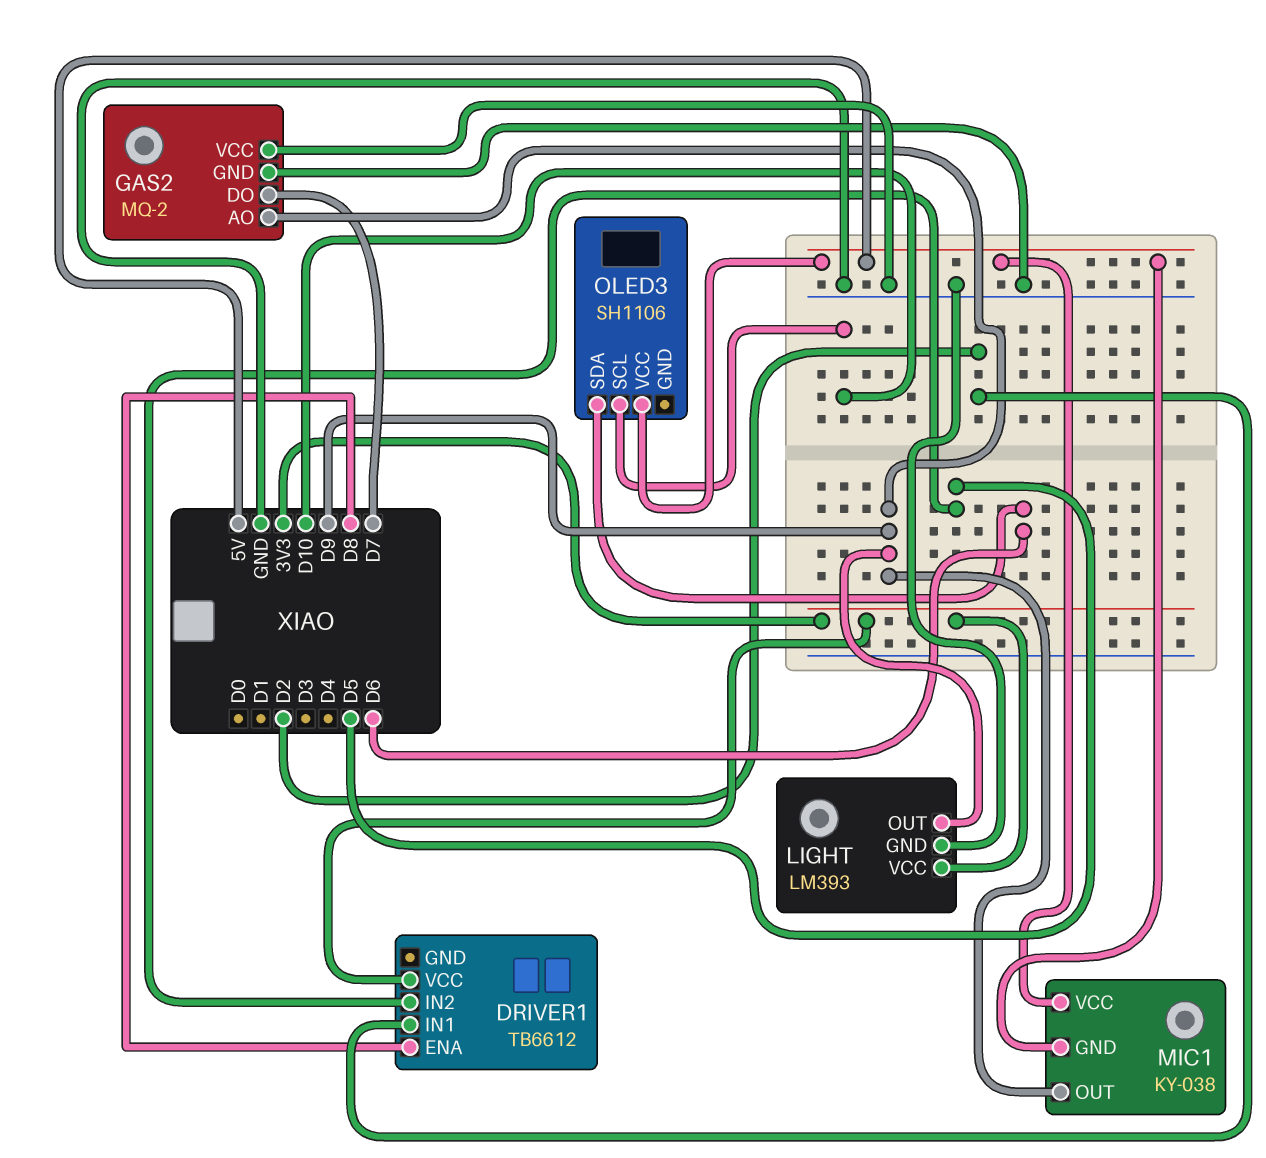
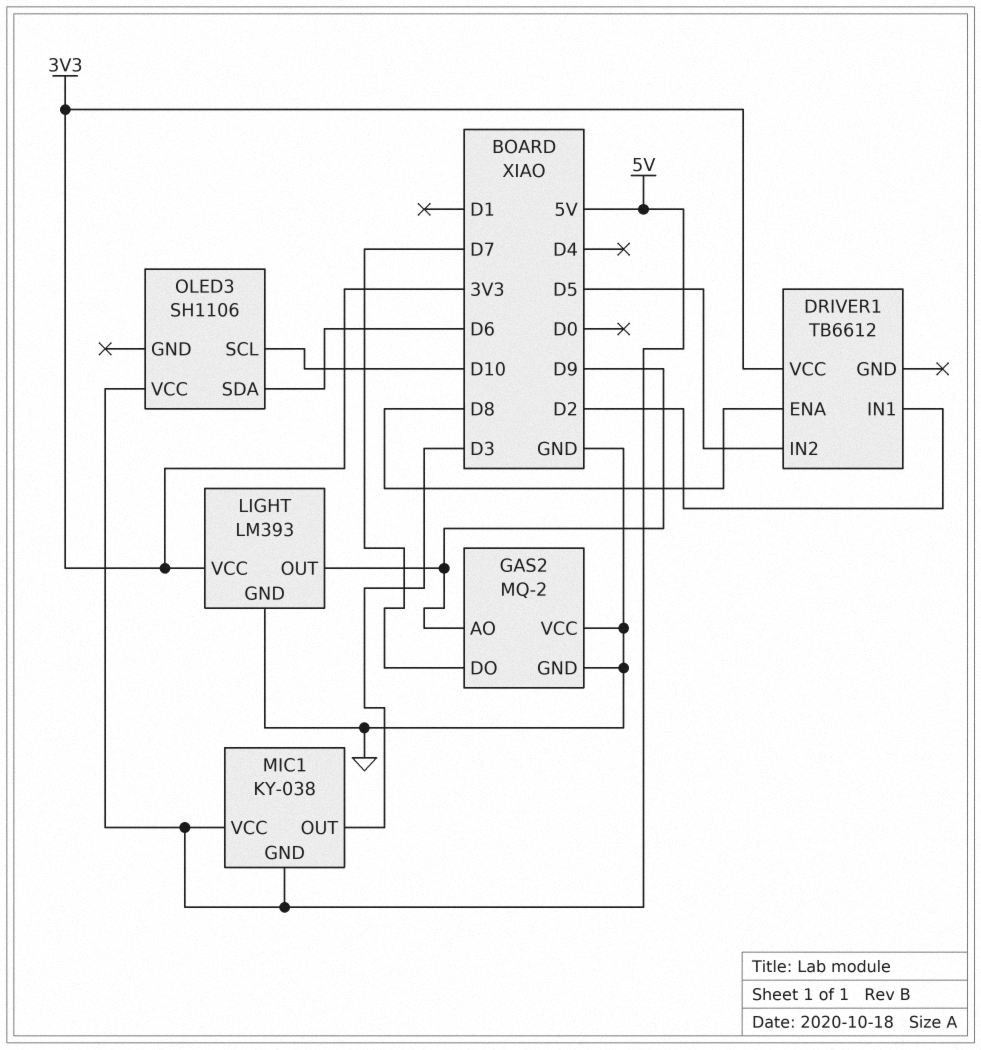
MIC1 pin OUT: D9 -> D3

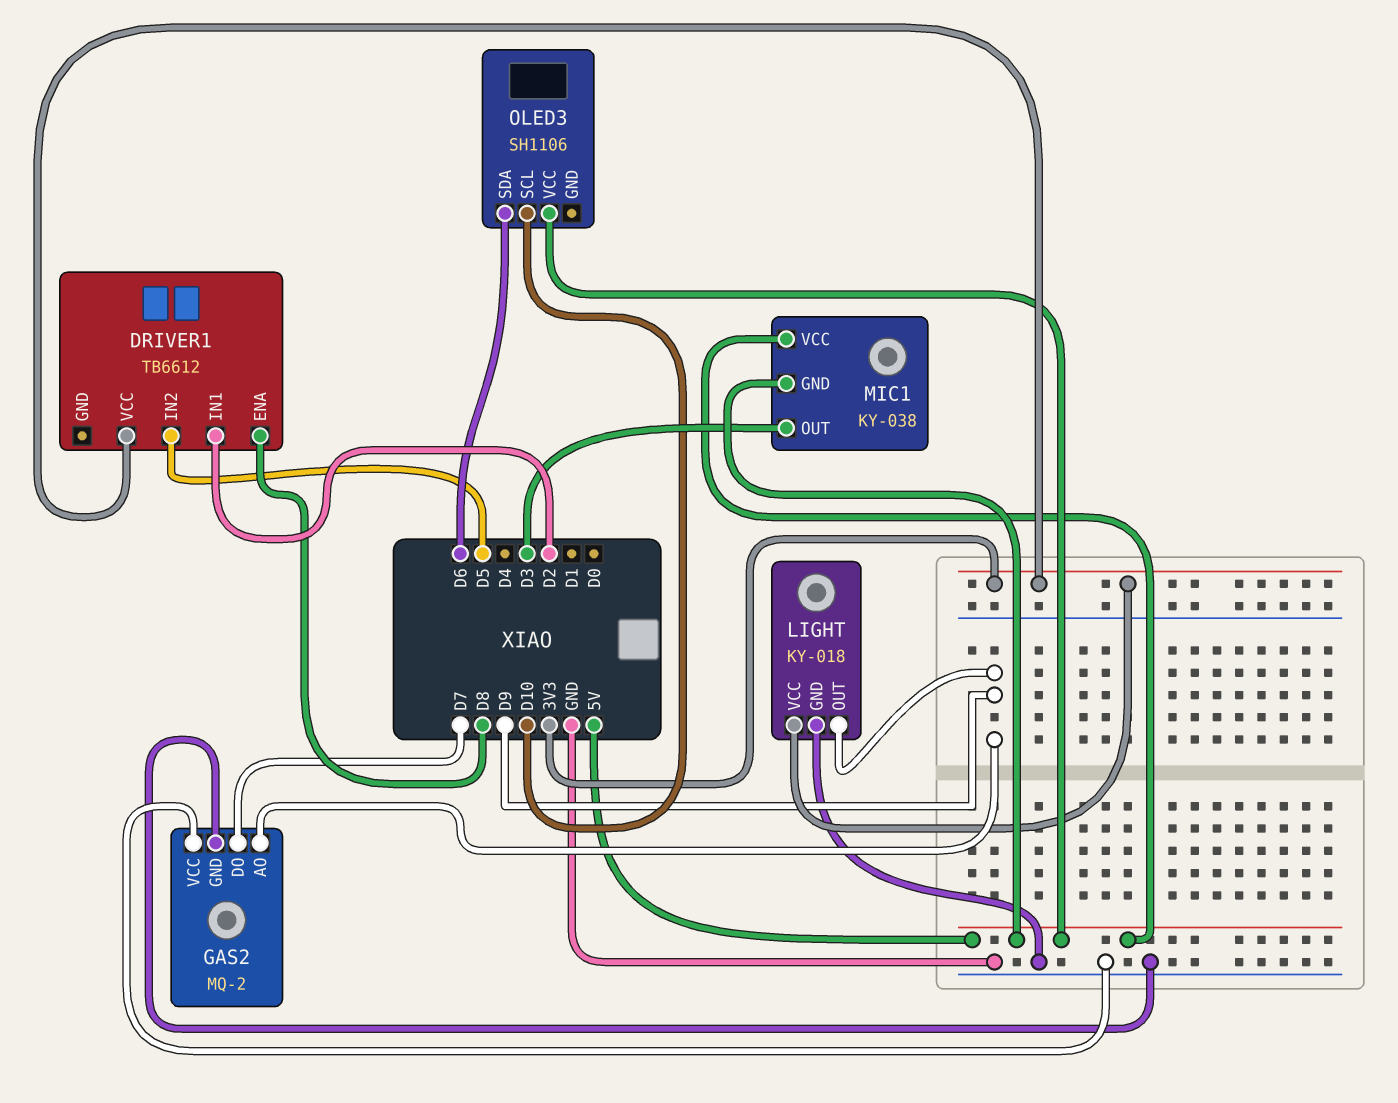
LIGHT: LM393 -> KY-018

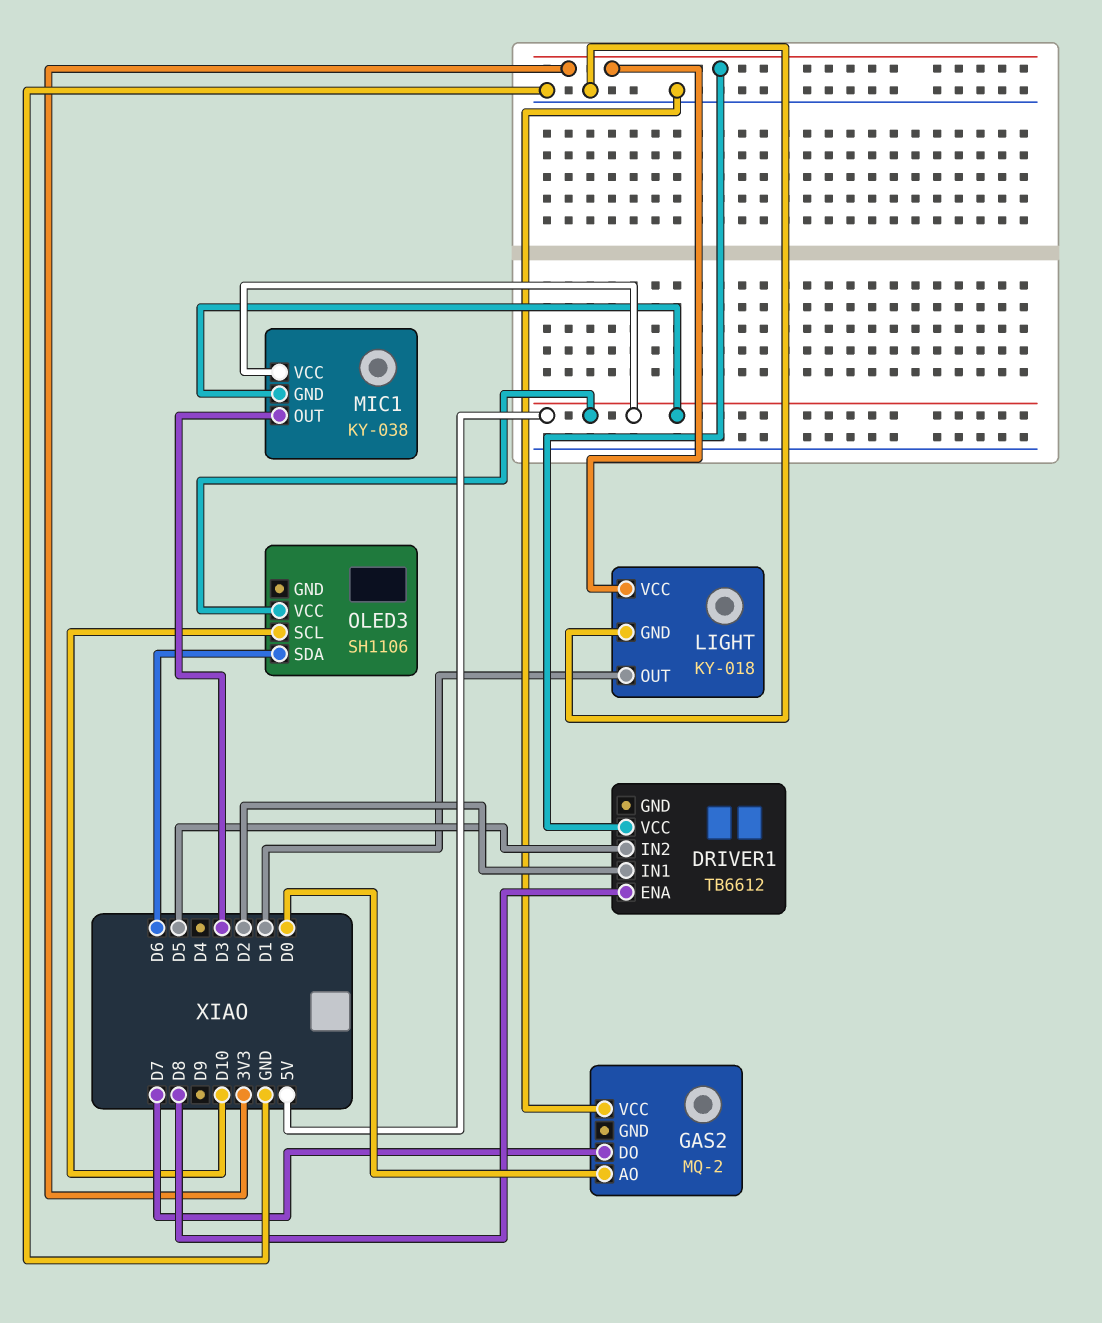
GAS2 pin AO: D9 -> D0
GAS2 pin GND: GND -> none
LIGHT pin OUT: D9 -> D1

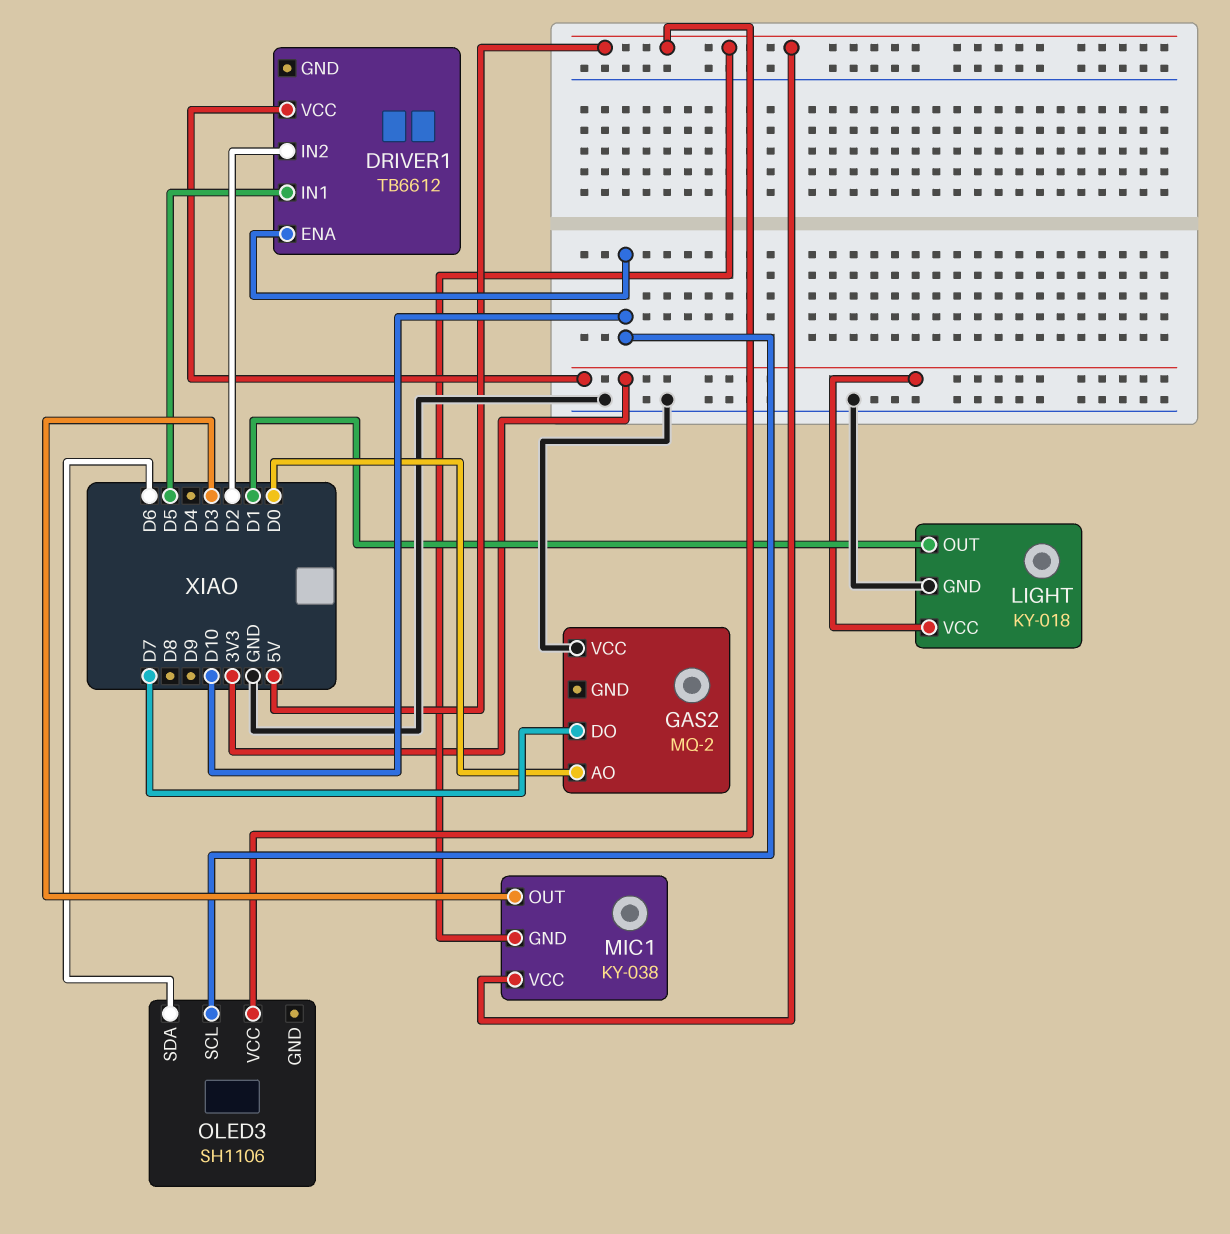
DRIVER1 pin ENA: D8 -> D10
DRIVER1 pin IN1: D2 -> D5
DRIVER1 pin IN2: D5 -> D2

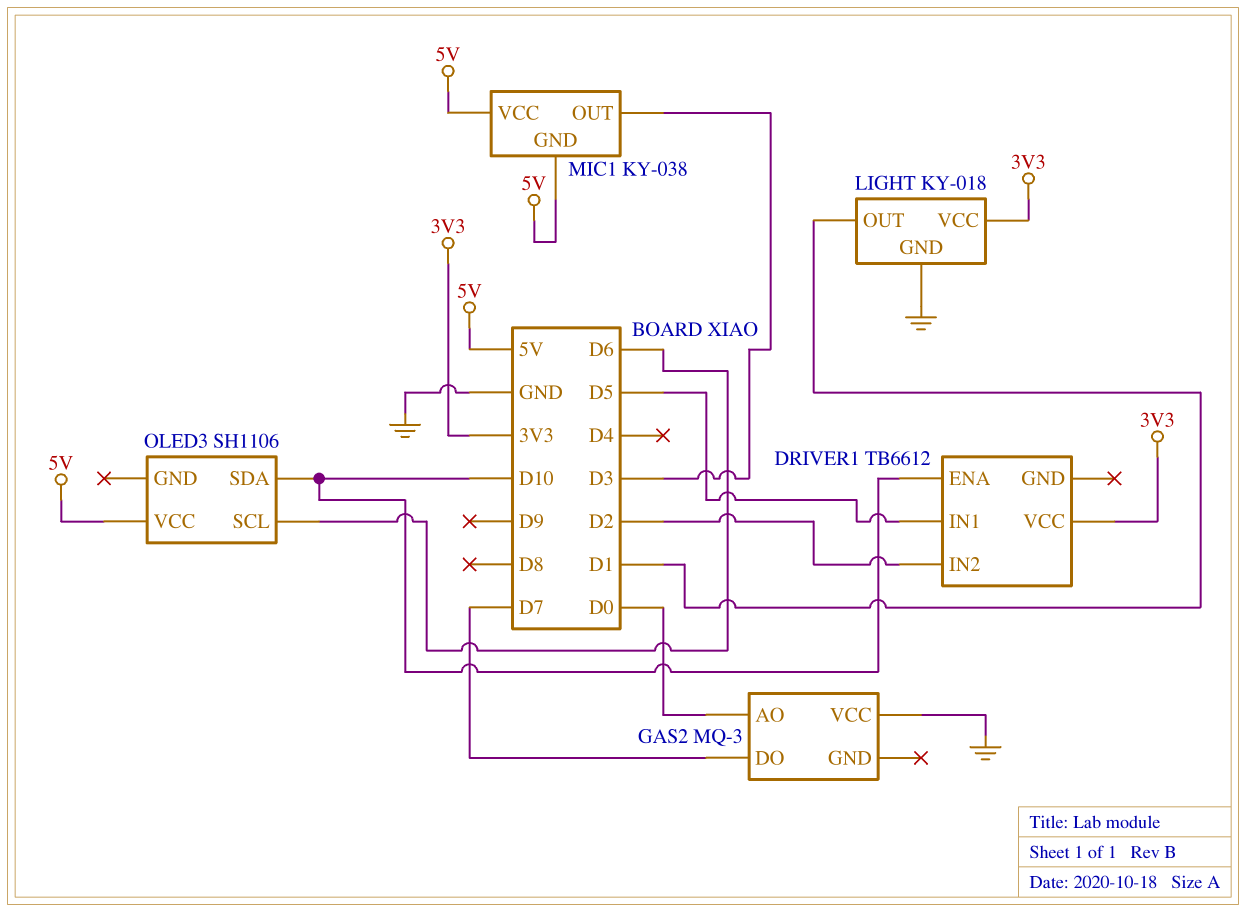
GAS2: MQ-2 -> MQ-3
OLED3 pin SCL: D10 -> D6
OLED3 pin SDA: D6 -> D10

